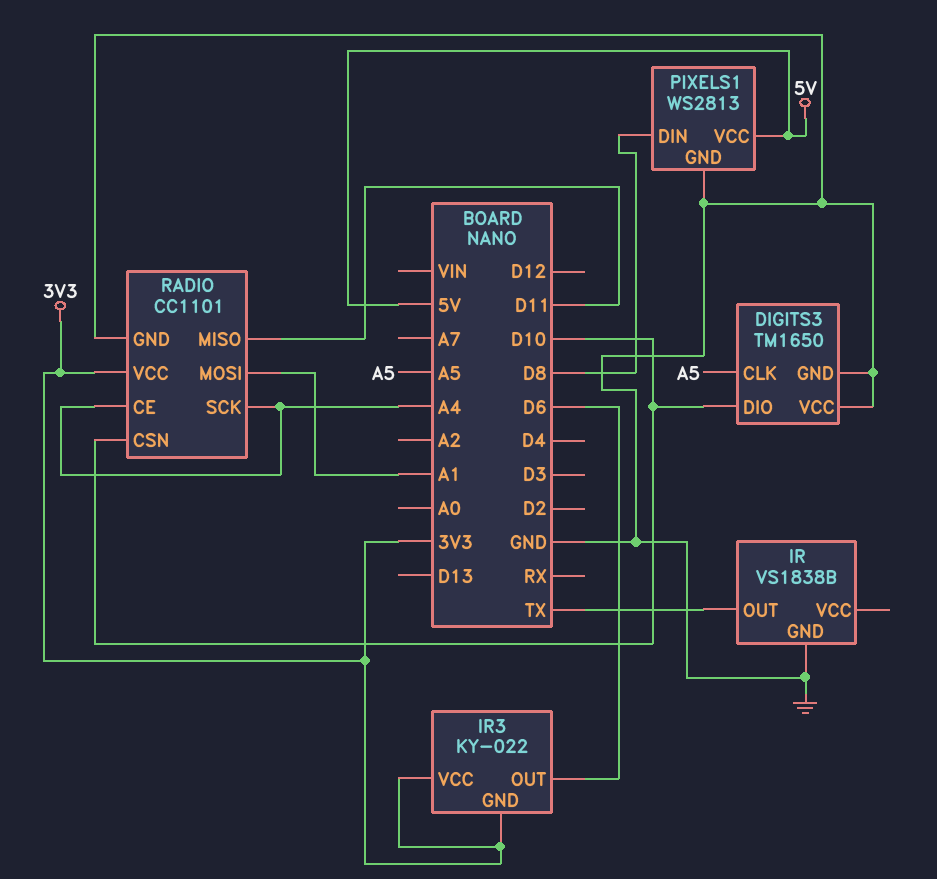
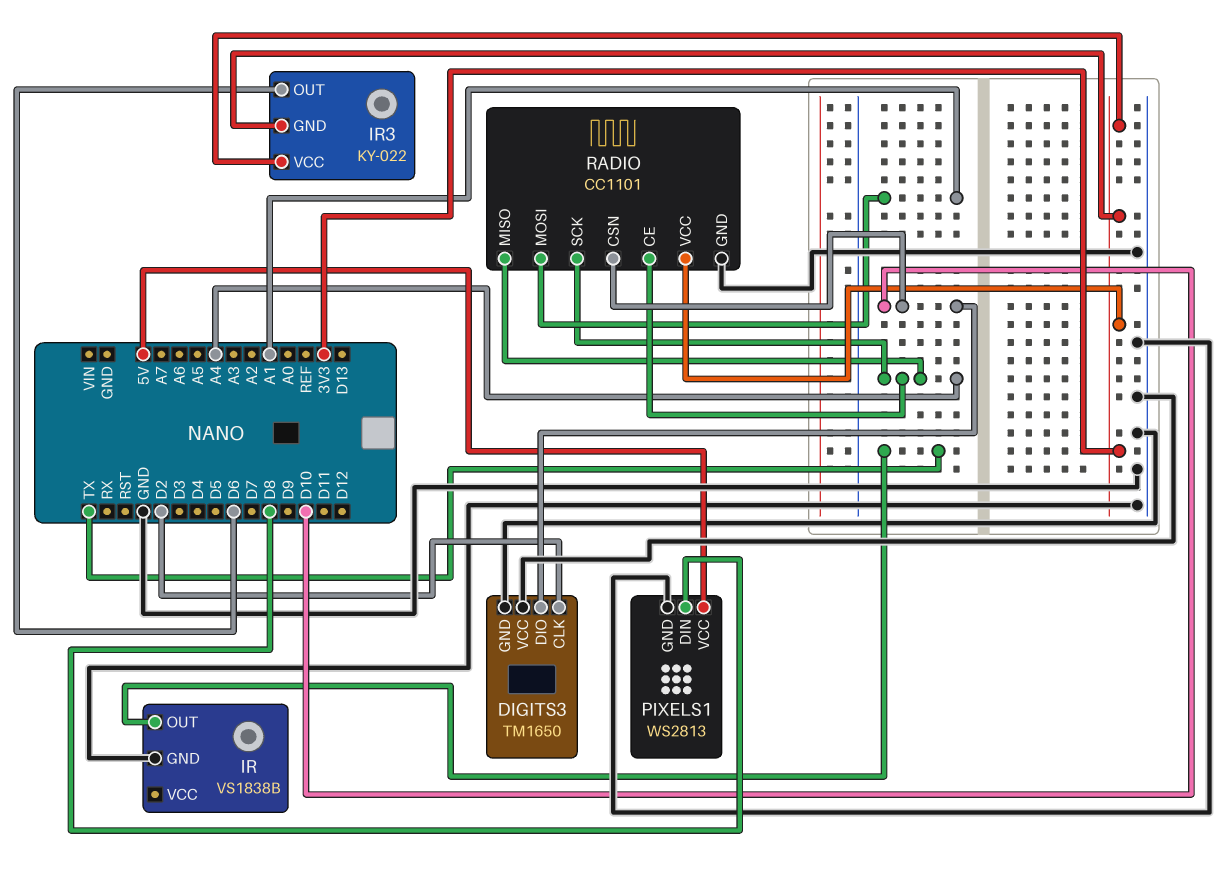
DIGITS3 pin CLK: A5 -> D2
RADIO pin MISO: D11 -> A4

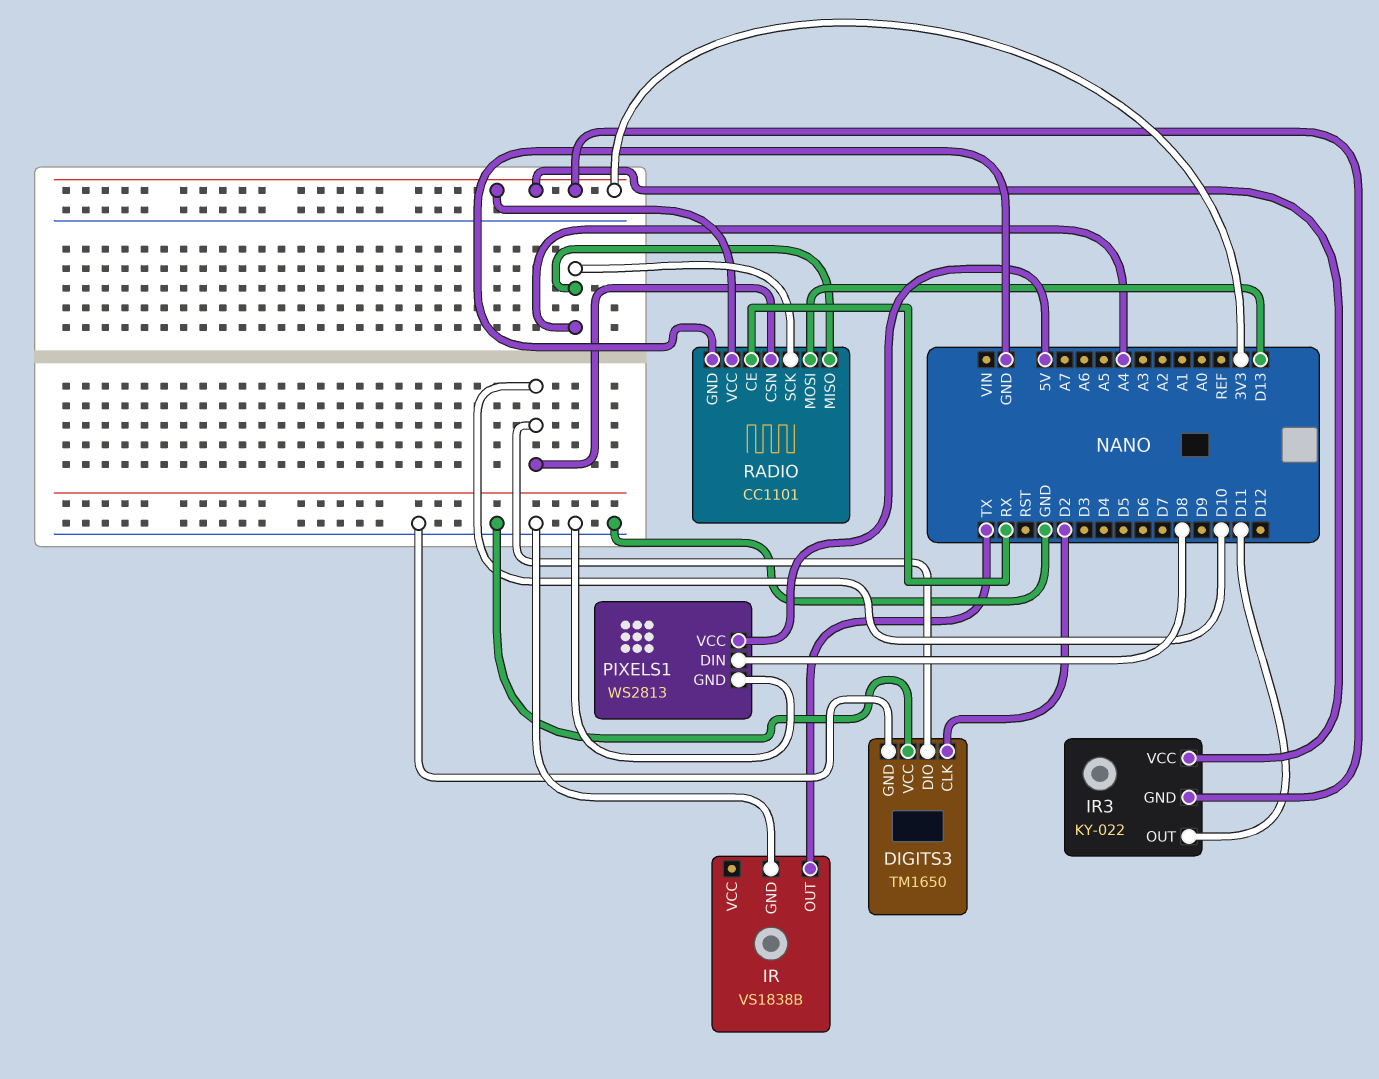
IR3 pin OUT: D6 -> D11
RADIO pin CE: A4 -> RX
RADIO pin MOSI: A1 -> D13

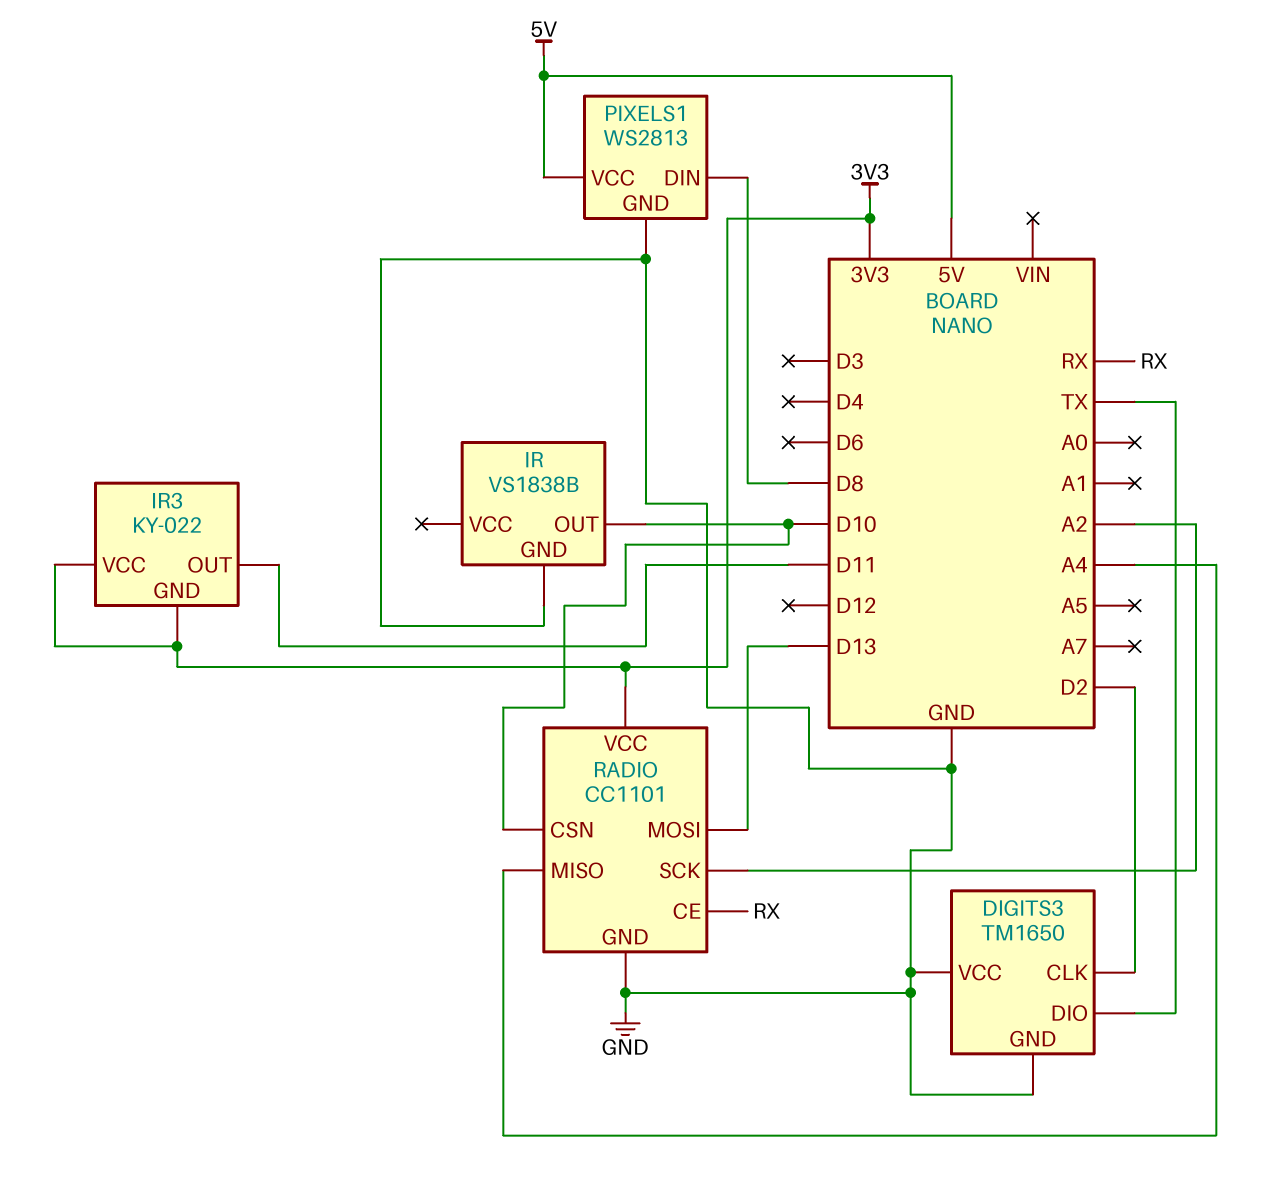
DIGITS3 pin DIO: D10 -> TX
IR pin OUT: TX -> D10
RADIO pin SCK: A4 -> A2

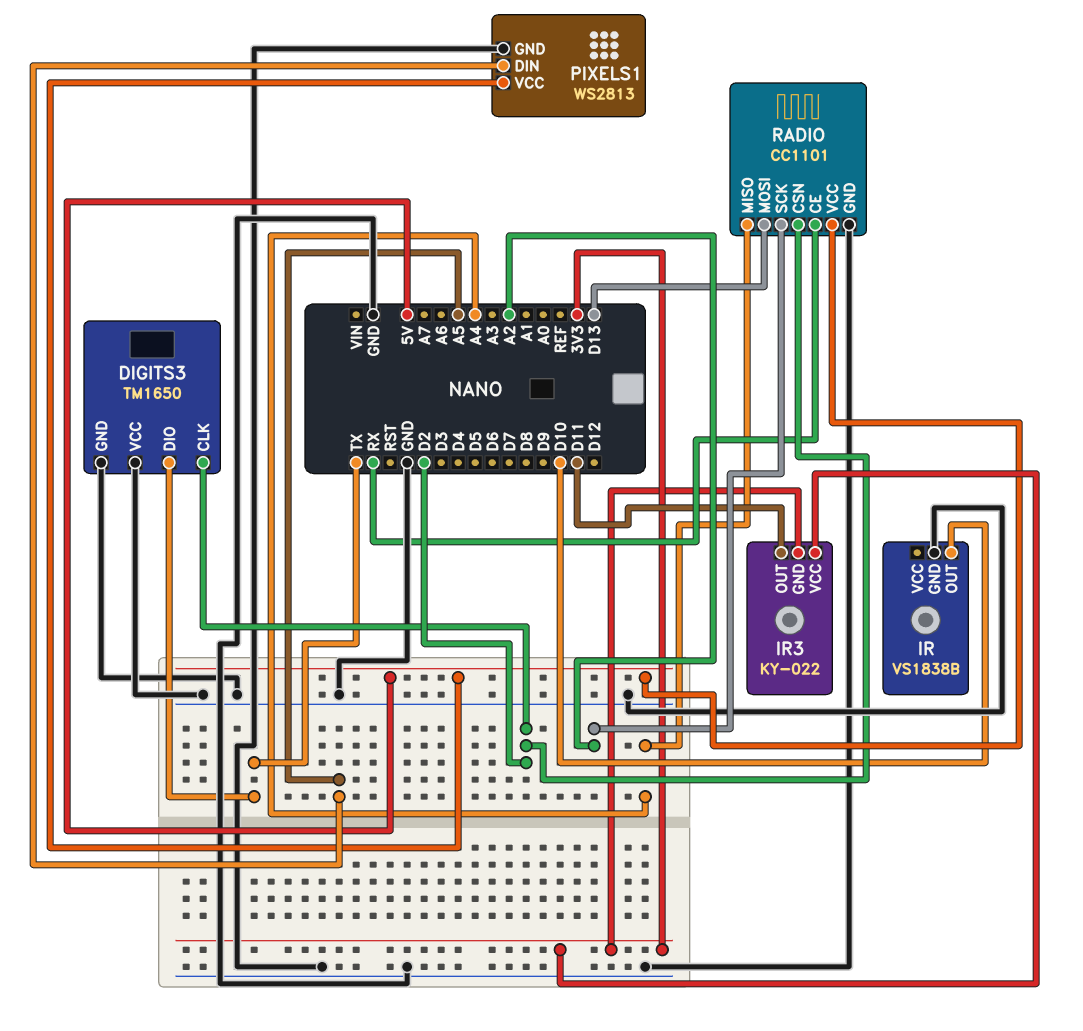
PIXELS1 pin DIN: D8 -> A5
RADIO pin CSN: D10 -> D2
RADIO pin VCC: 3V3 -> 5V

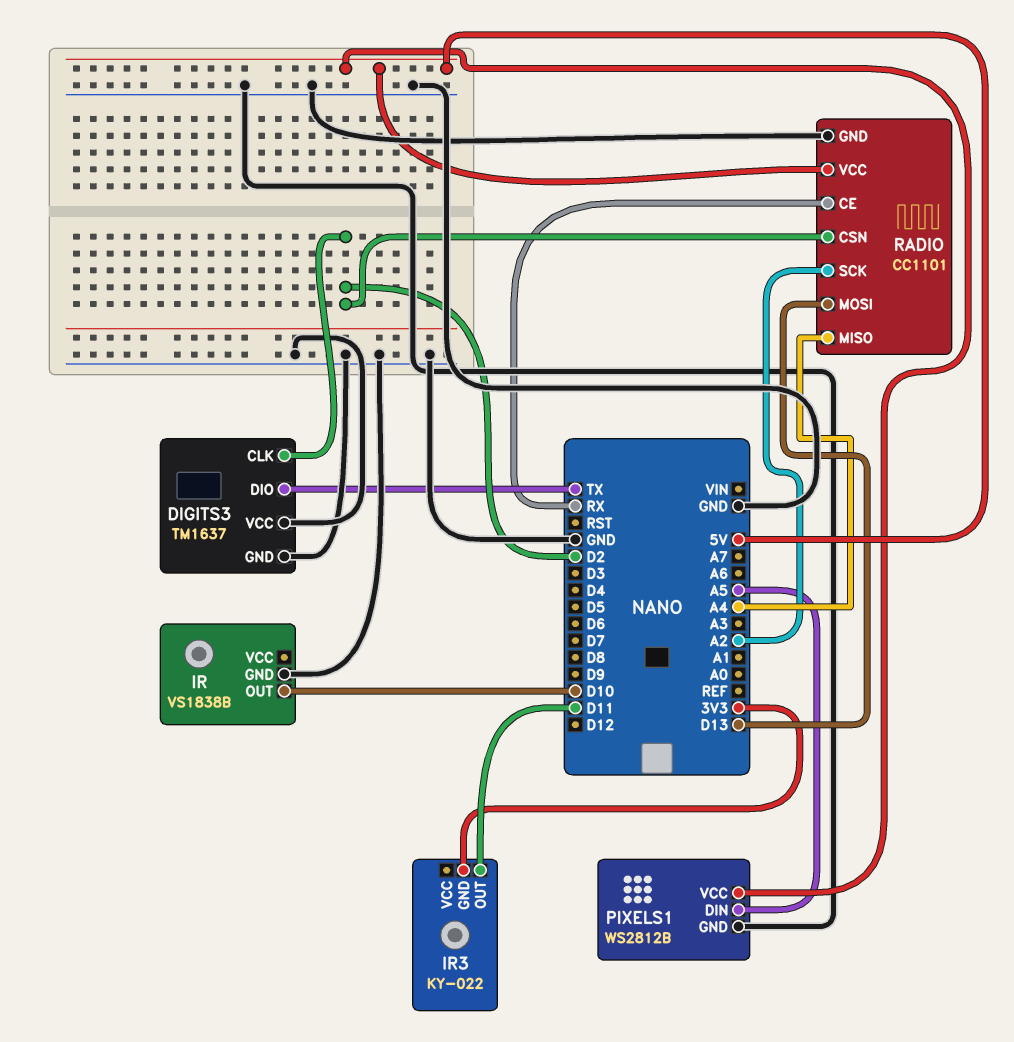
DIGITS3: TM1650 -> TM1637
IR3 pin VCC: 3V3 -> none
PIXELS1: WS2813 -> WS2812B

